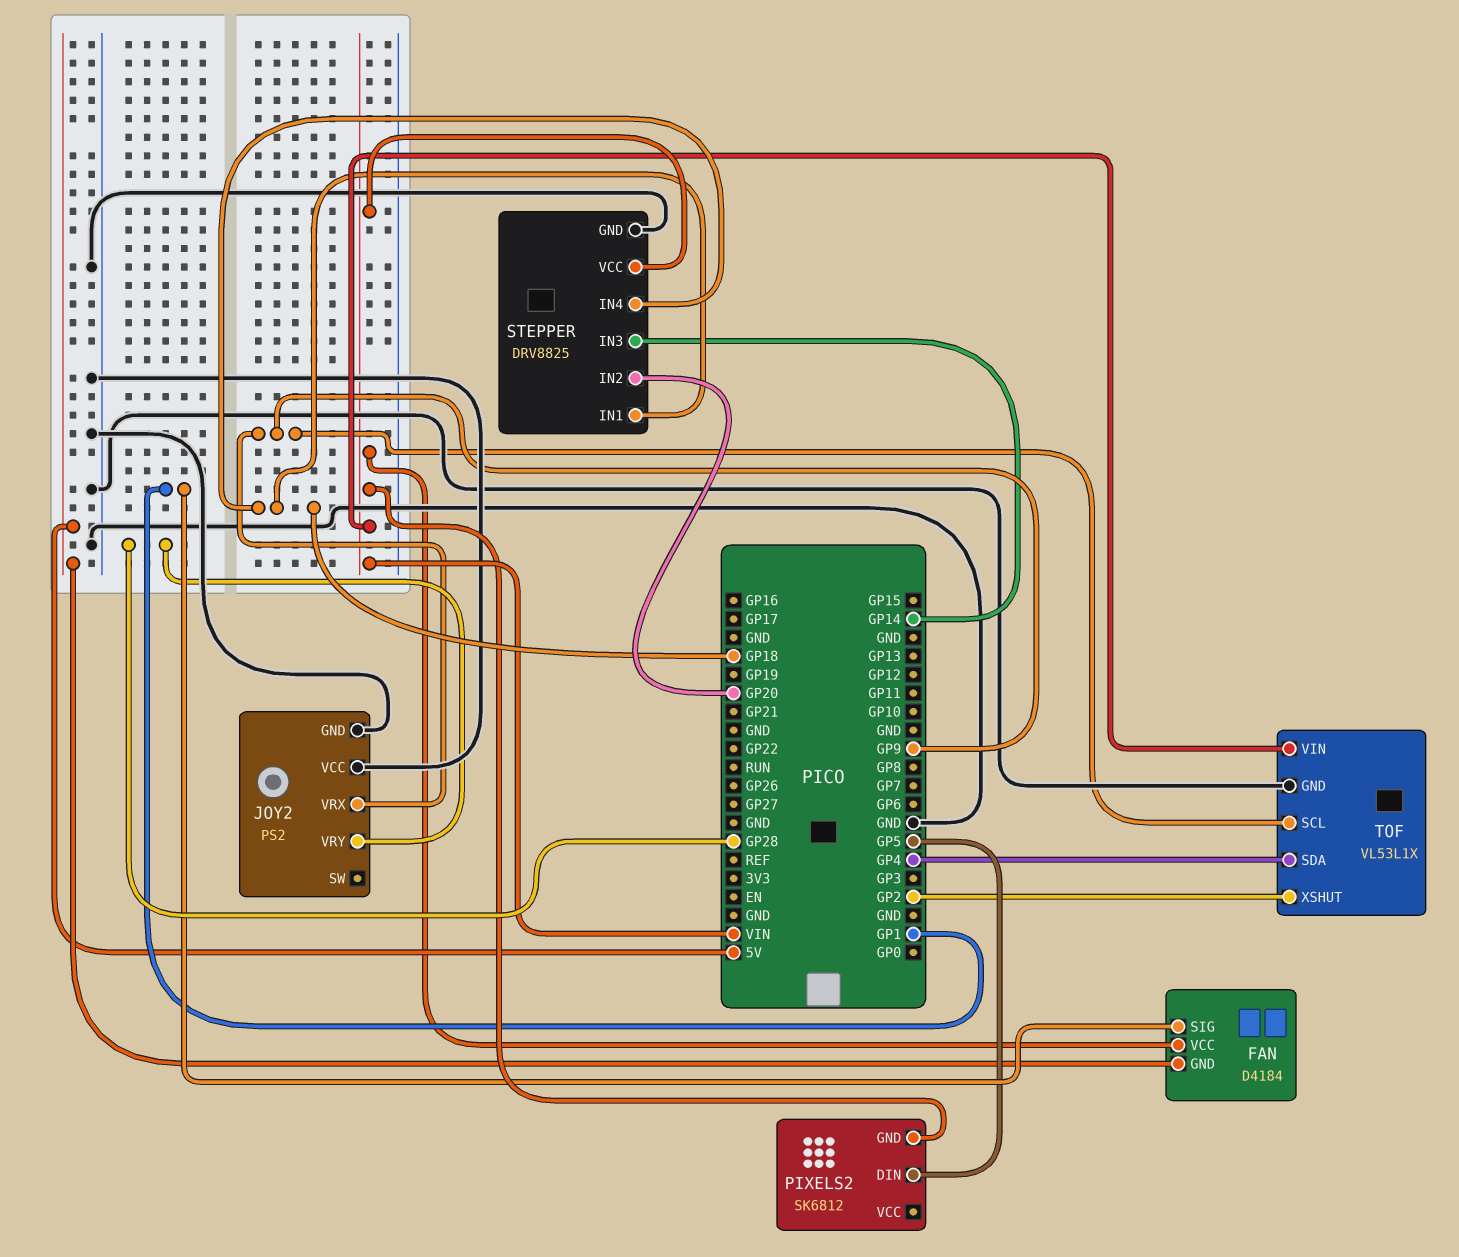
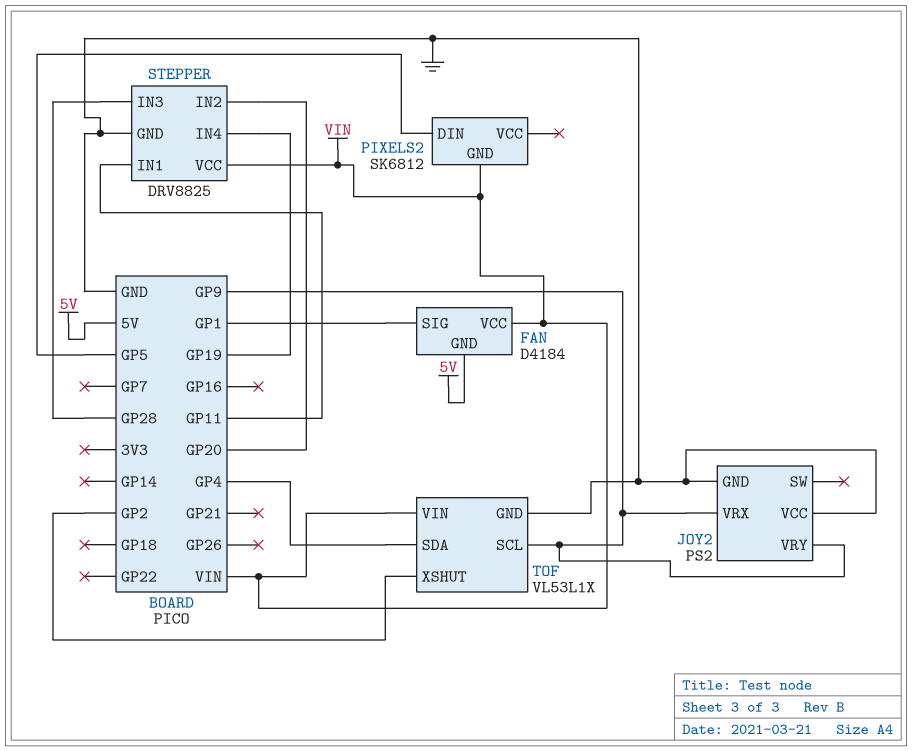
JOY2 pin VRY: GP28 -> GP9
STEPPER pin IN1: GP18 -> GP11
STEPPER pin IN3: GP14 -> GP28
STEPPER pin IN4: GP18 -> GP19

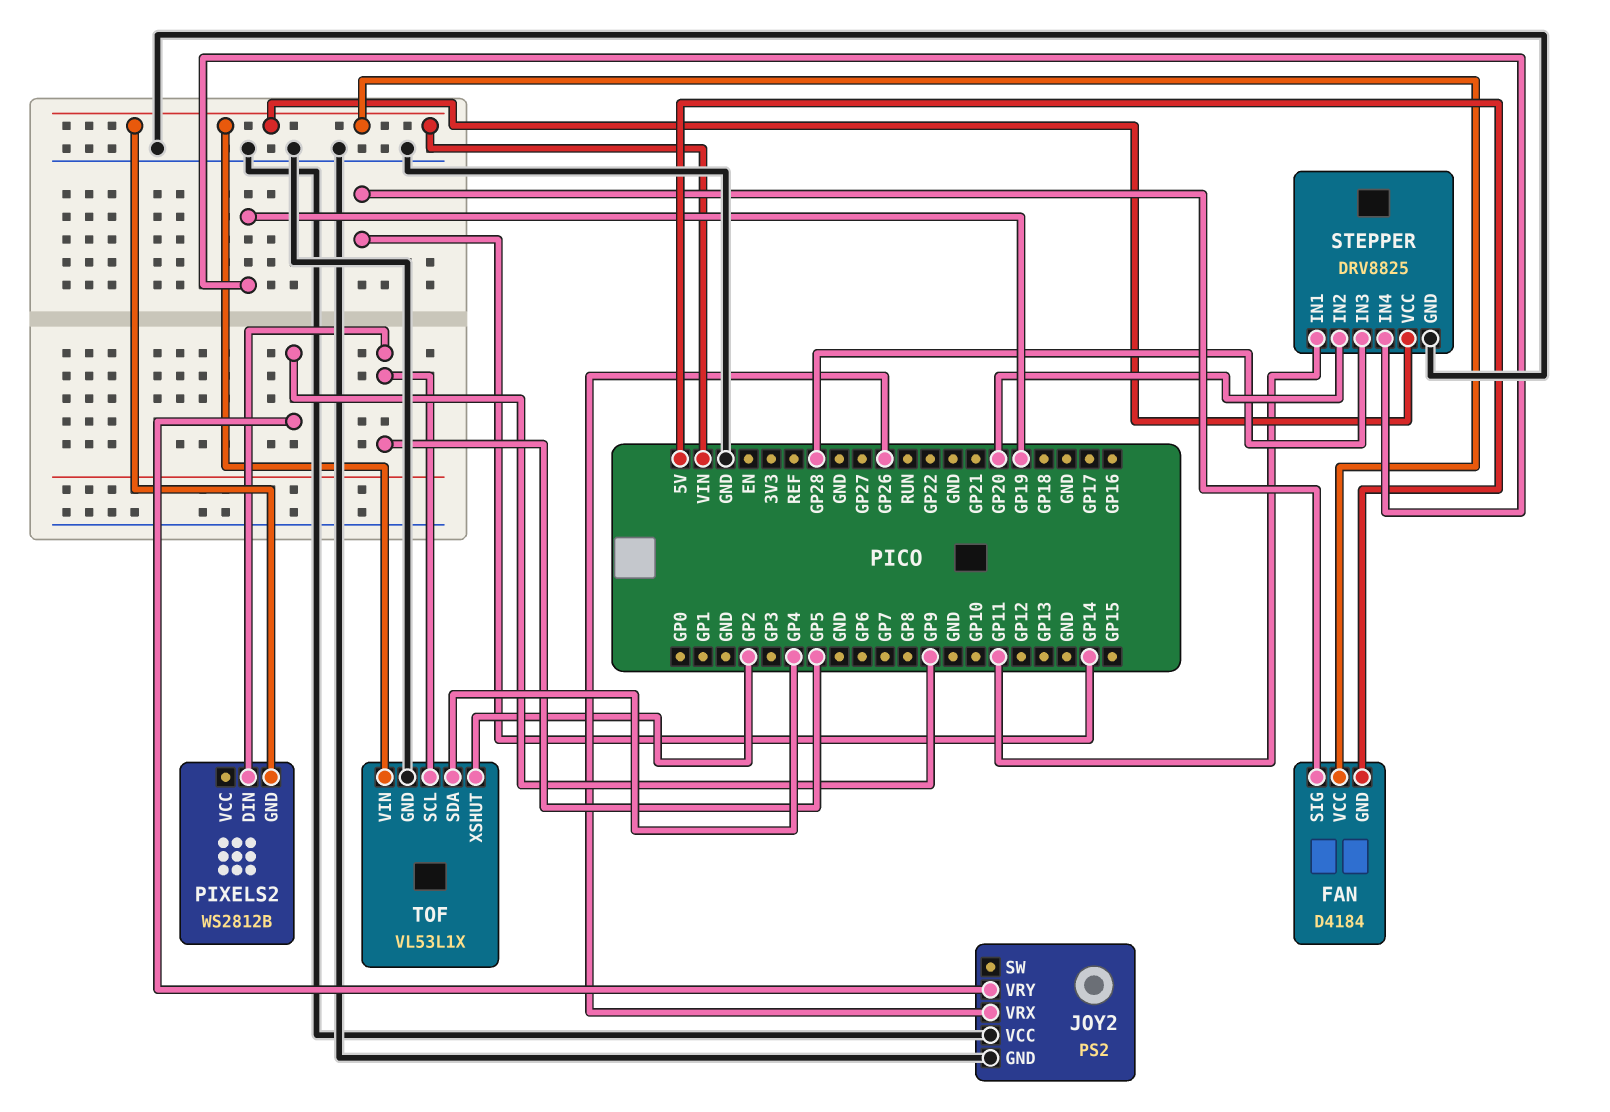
FAN pin SIG: GP1 -> GP14
JOY2 pin VRX: GP9 -> GP26
PIXELS2: SK6812 -> WS2812B
TOF pin SCL: GP9 -> GP5

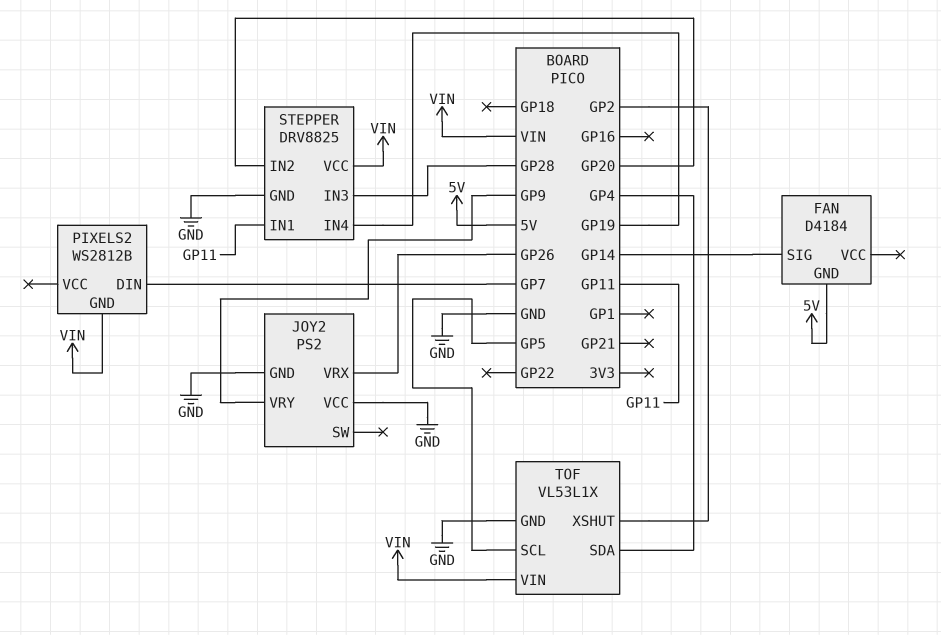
FAN pin VCC: VIN -> none
PIXELS2 pin DIN: GP5 -> GP7

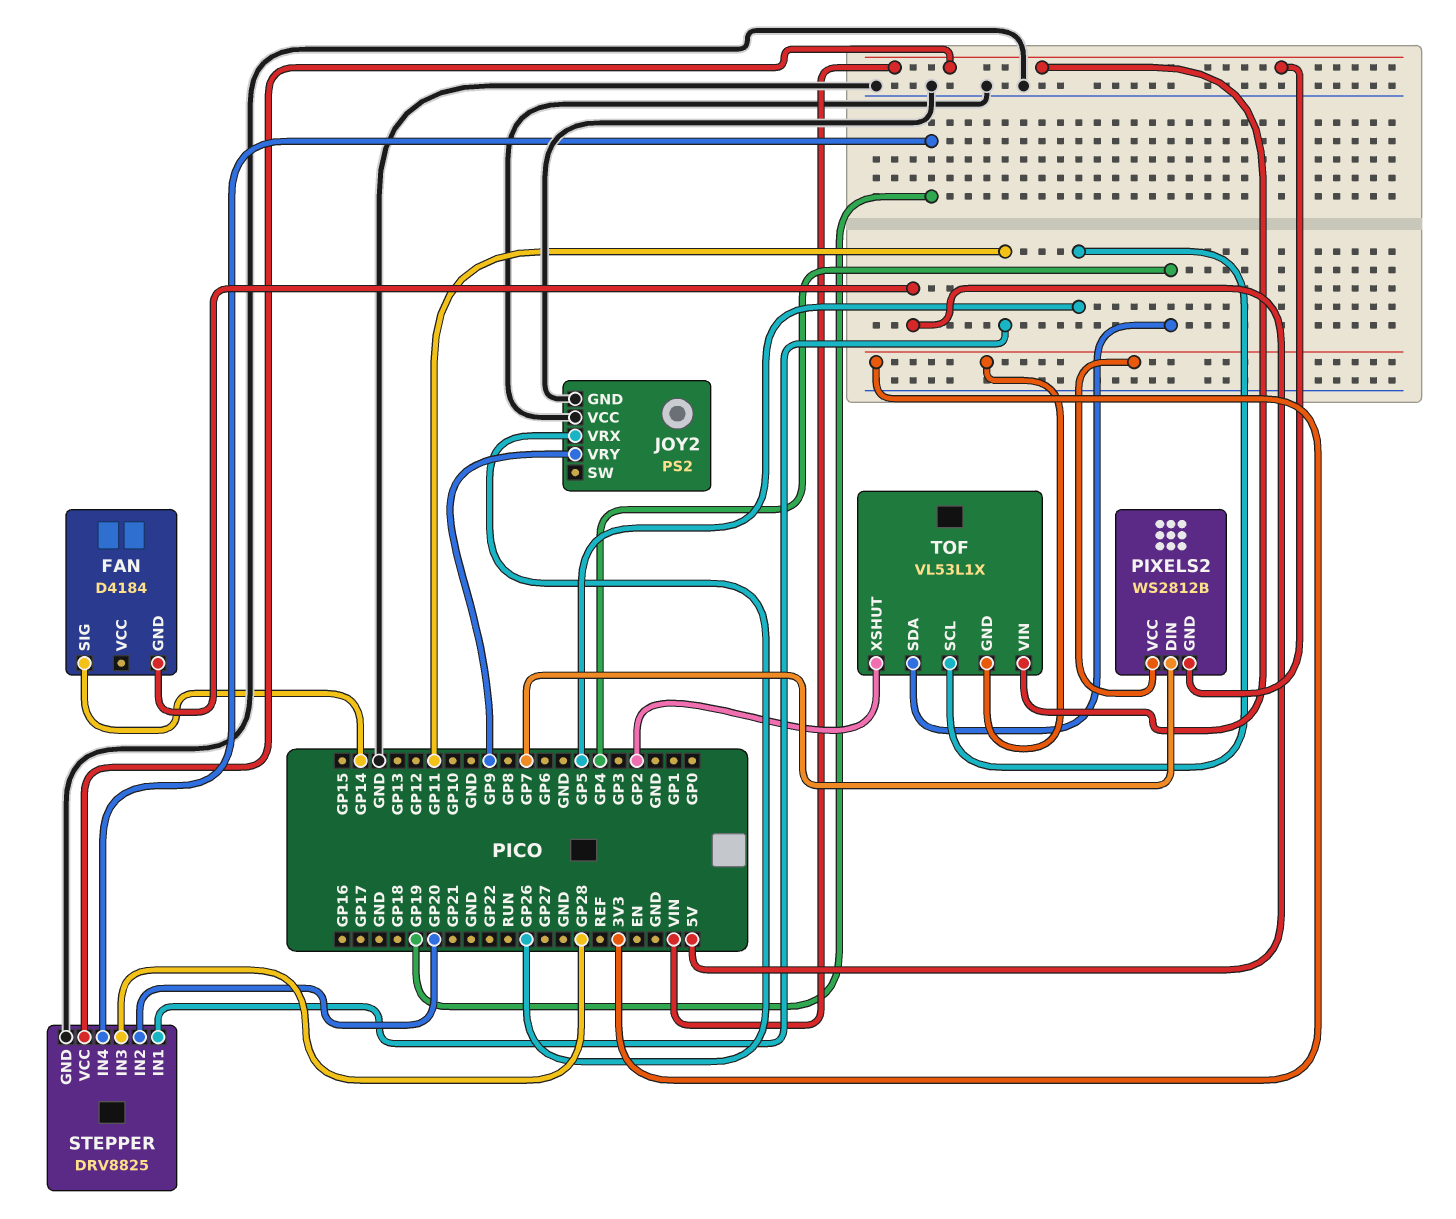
PIXELS2 pin VCC: none -> 3V3
TOF pin GND: GND -> 3V3

